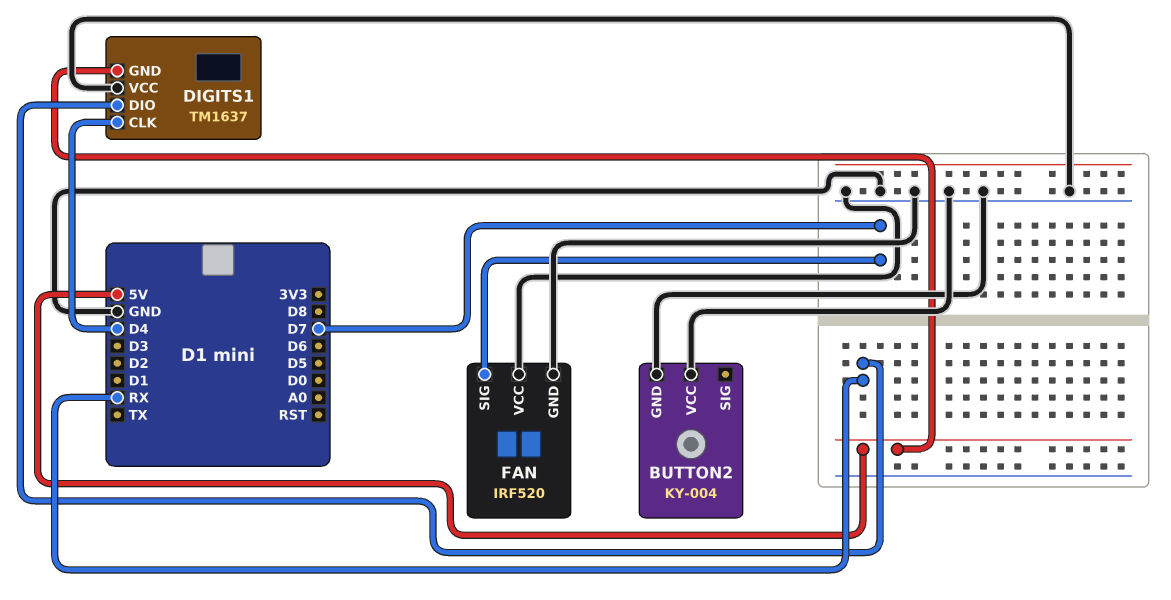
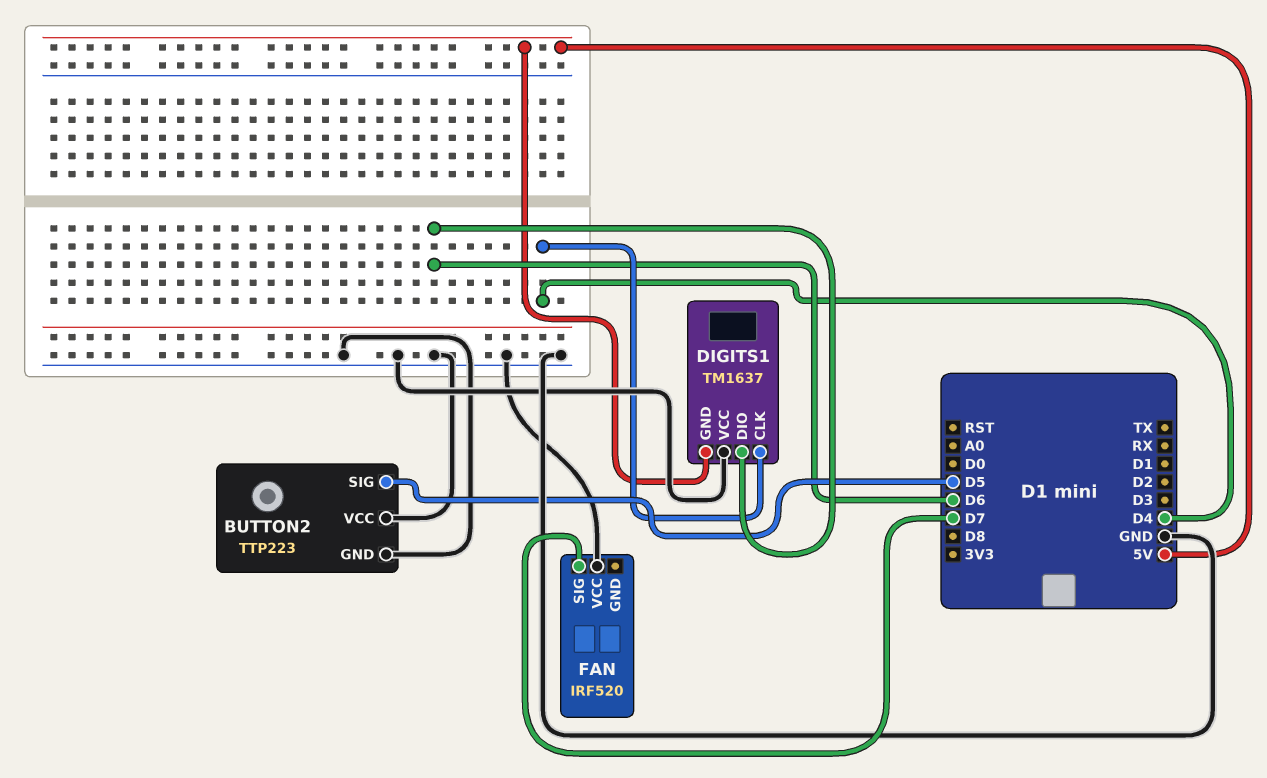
BUTTON2: KY-004 -> TTP223
BUTTON2 pin SIG: none -> D5
DIGITS1 pin DIO: RX -> D6
FAN pin GND: GND -> none

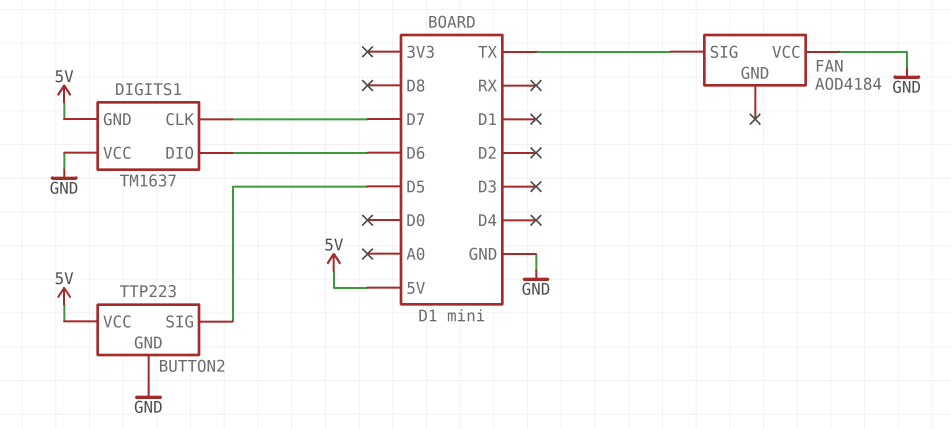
BUTTON2 pin VCC: GND -> 5V
DIGITS1 pin CLK: D4 -> D7
FAN: IRF520 -> AOD4184
FAN pin SIG: D7 -> TX

